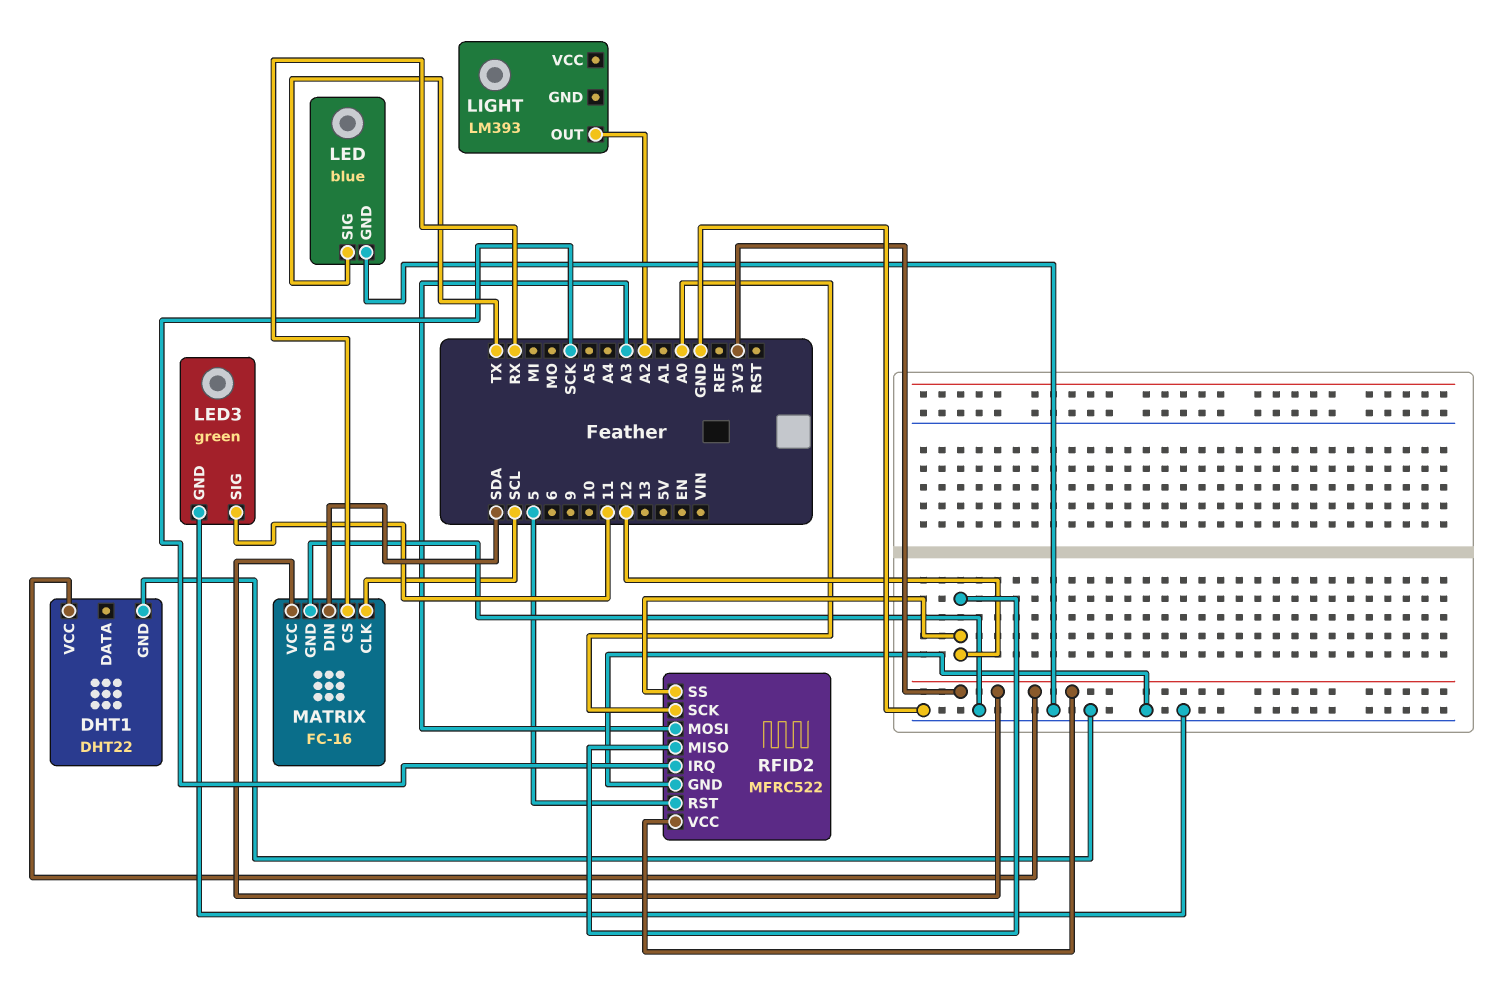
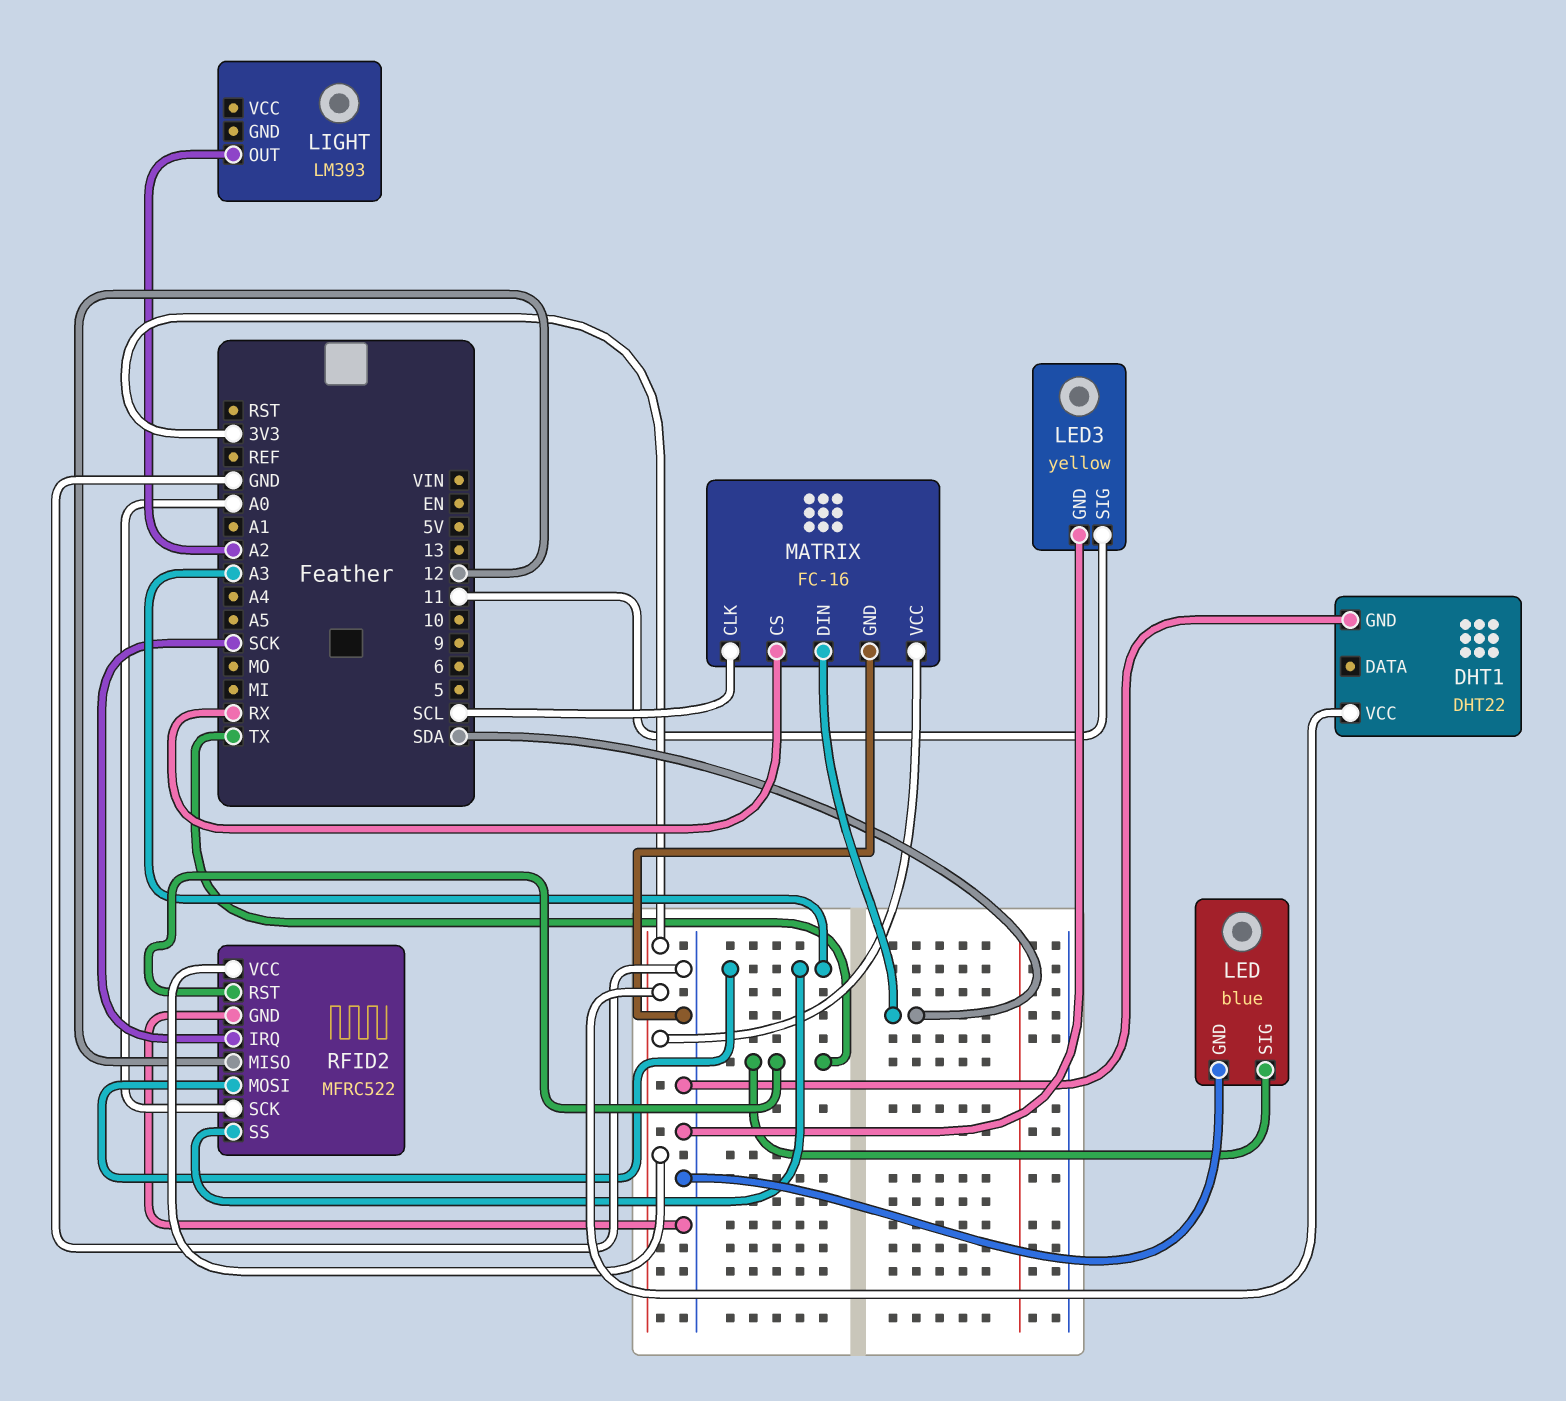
LED3: green -> yellow
RFID2 pin RST: 5 -> TX
RFID2 pin SS: 12 -> A3

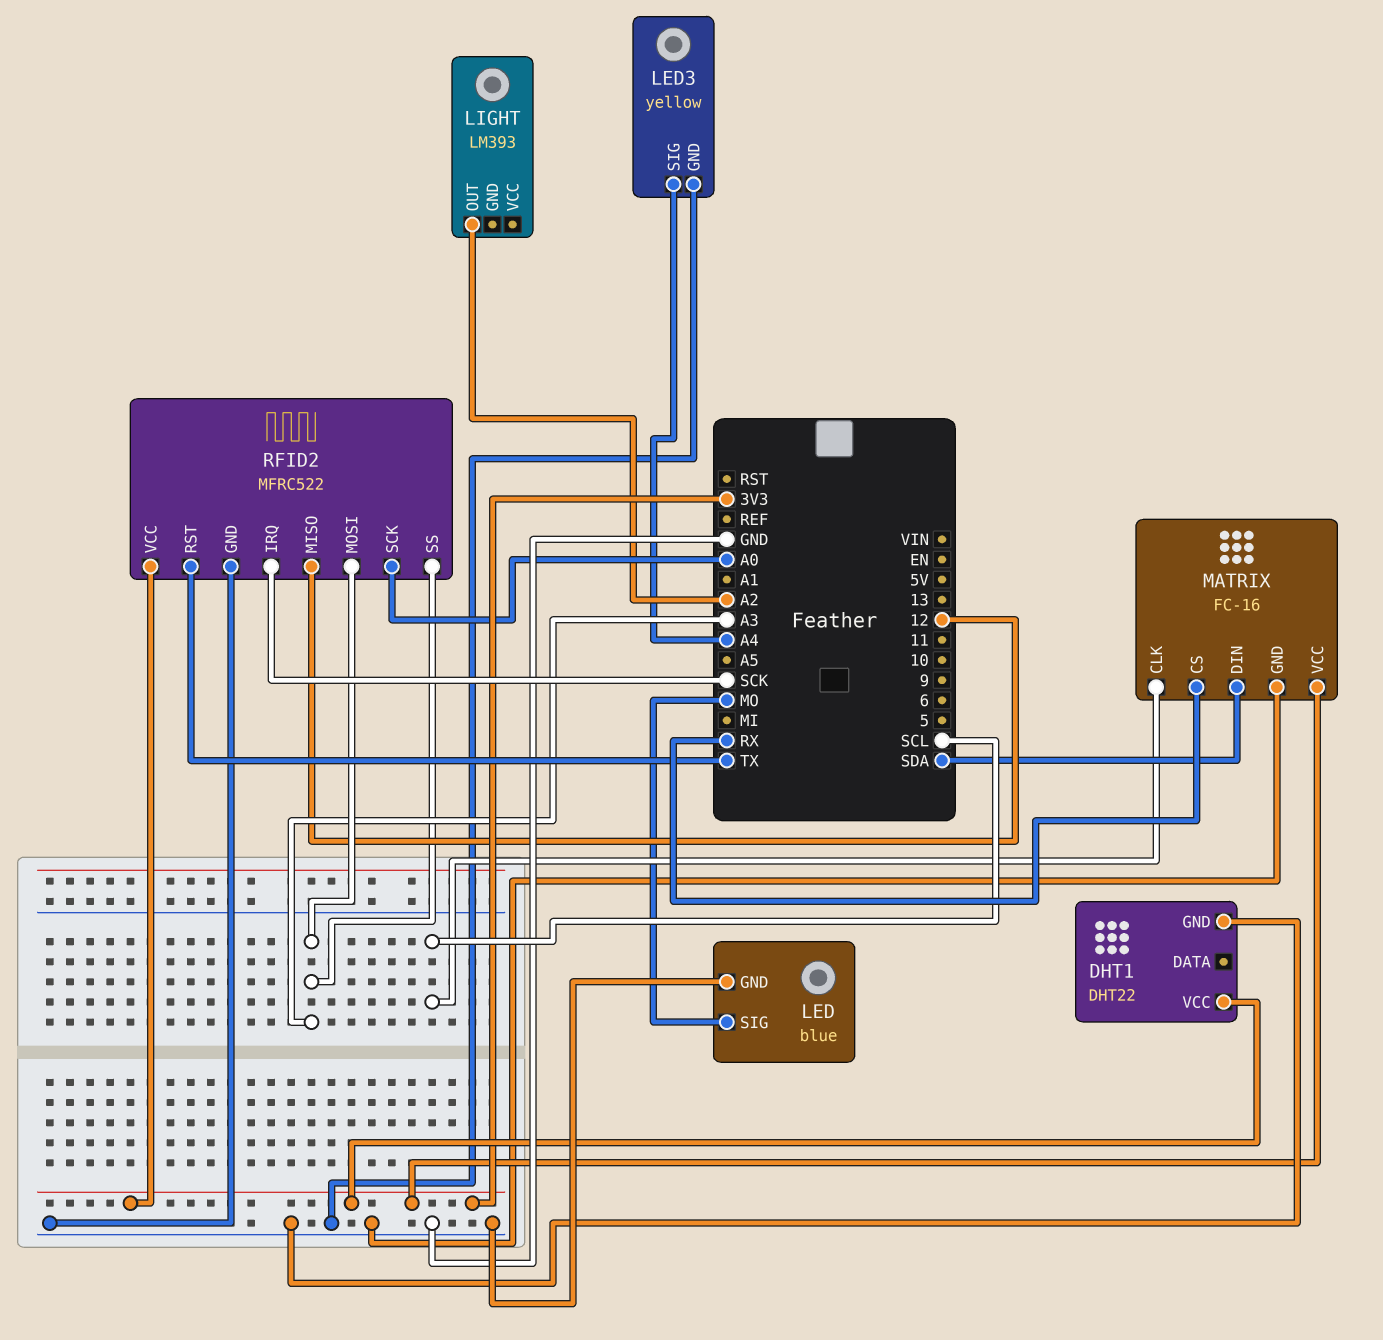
LED pin SIG: TX -> MO
LED3 pin SIG: 11 -> A4

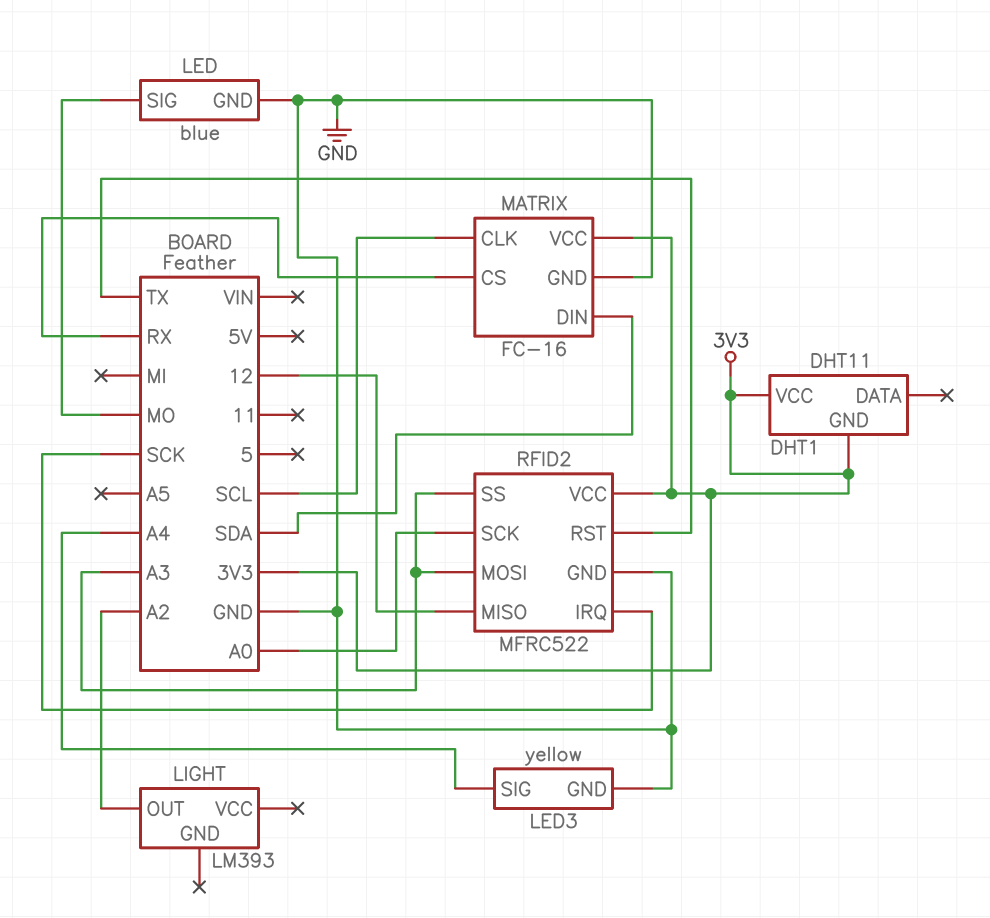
DHT1: DHT22 -> DHT11
DHT1 pin GND: GND -> 3V3

